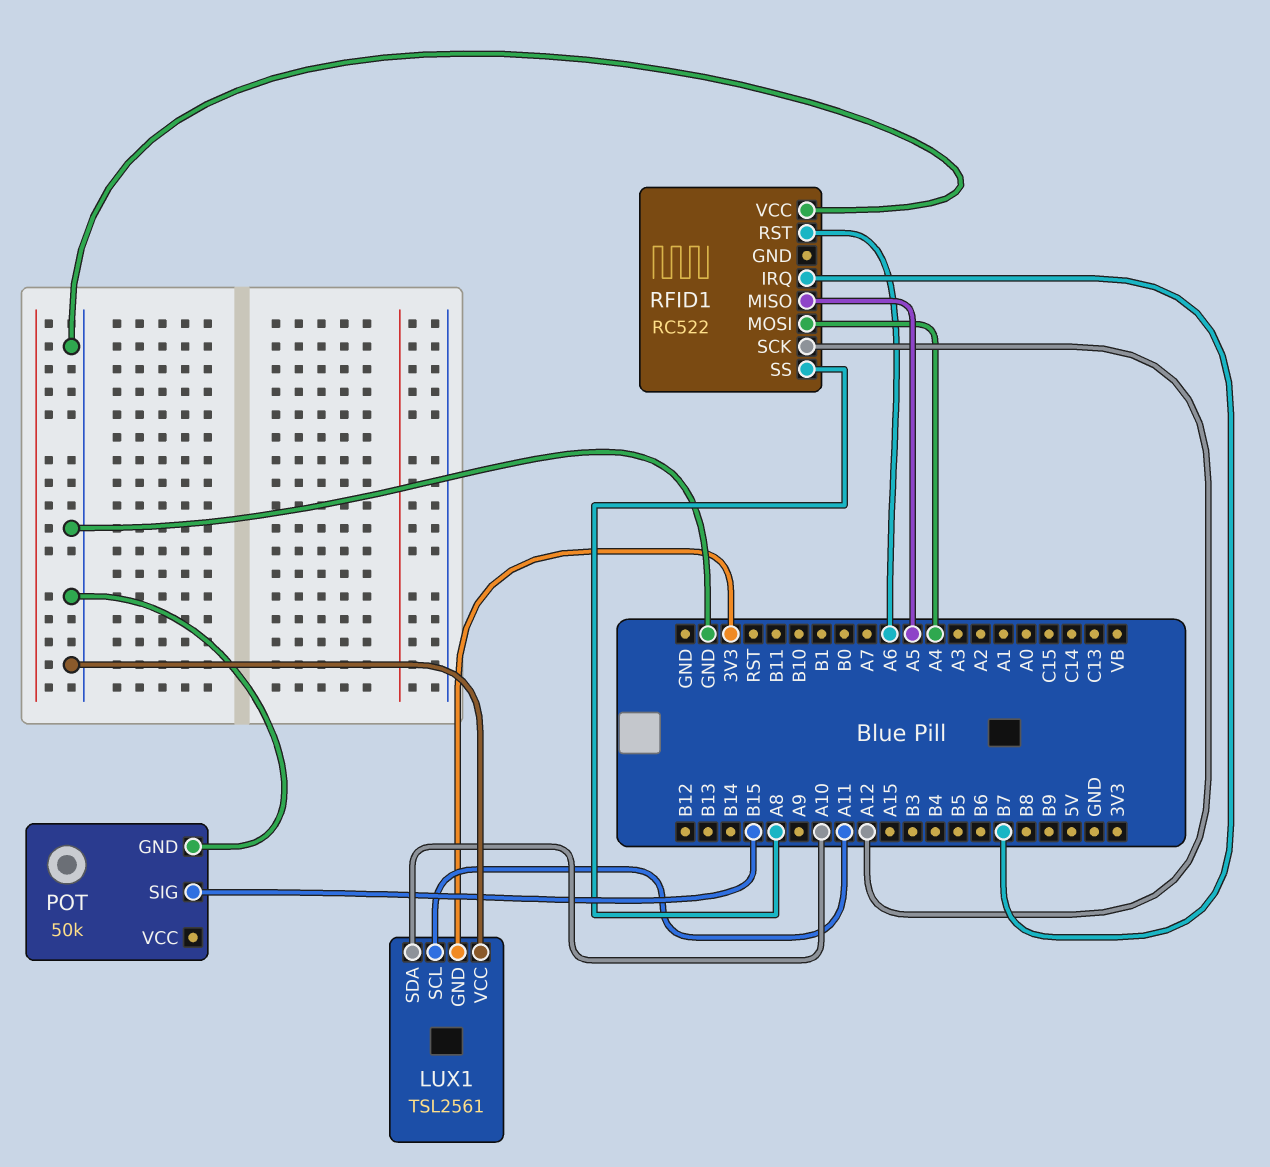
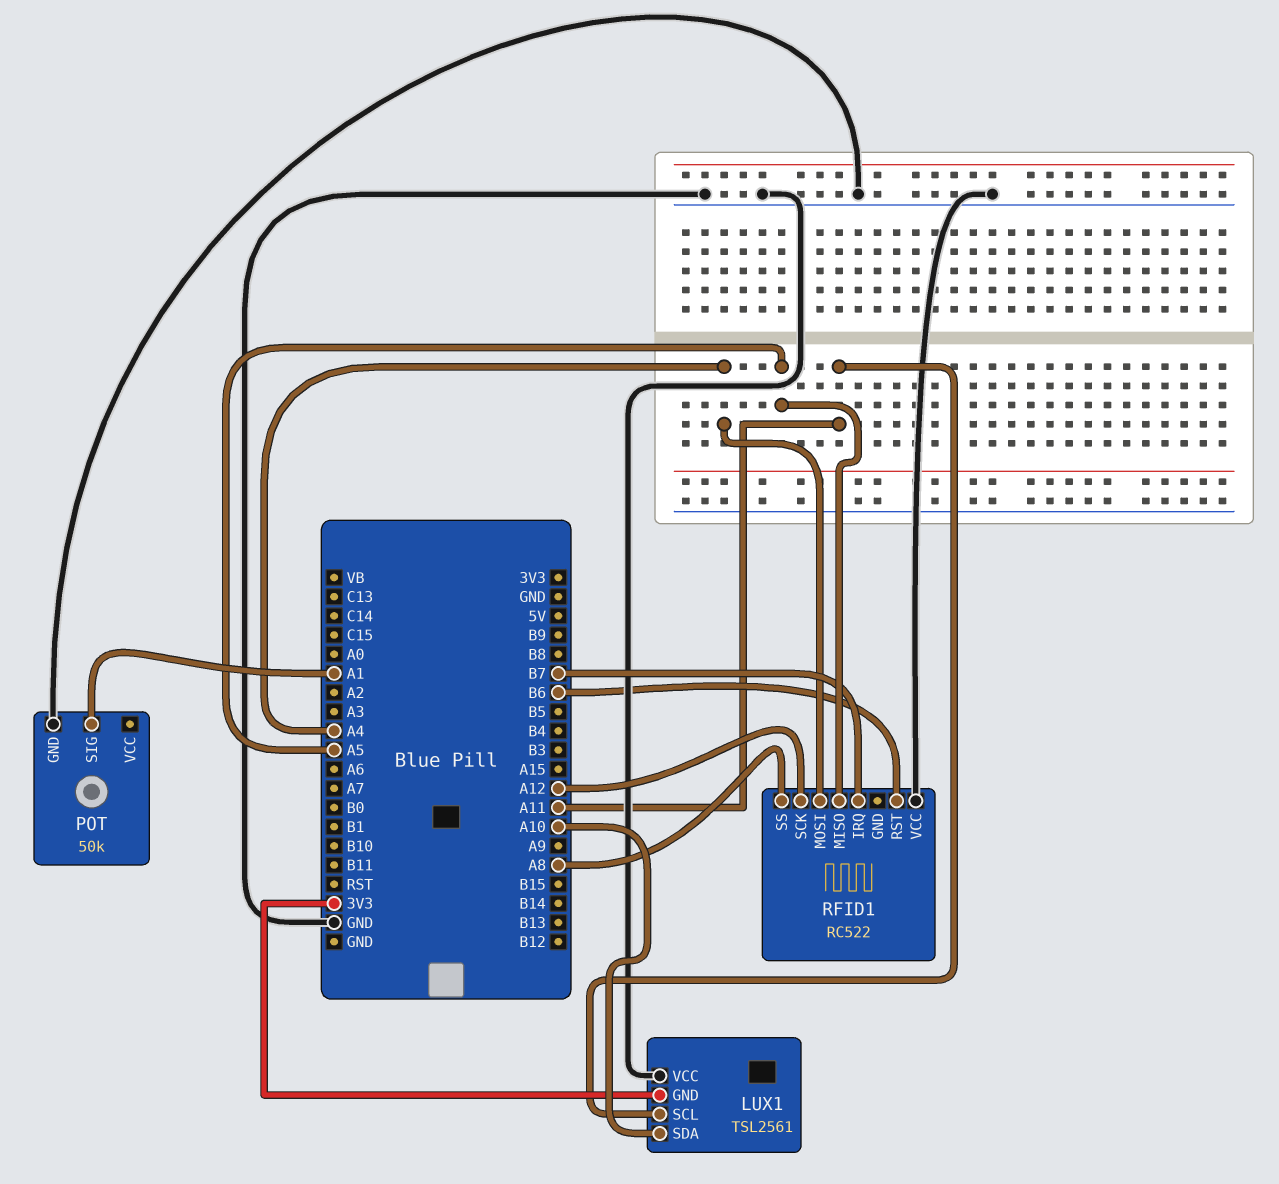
POT pin SIG: B15 -> A1
RFID1 pin RST: A6 -> B6

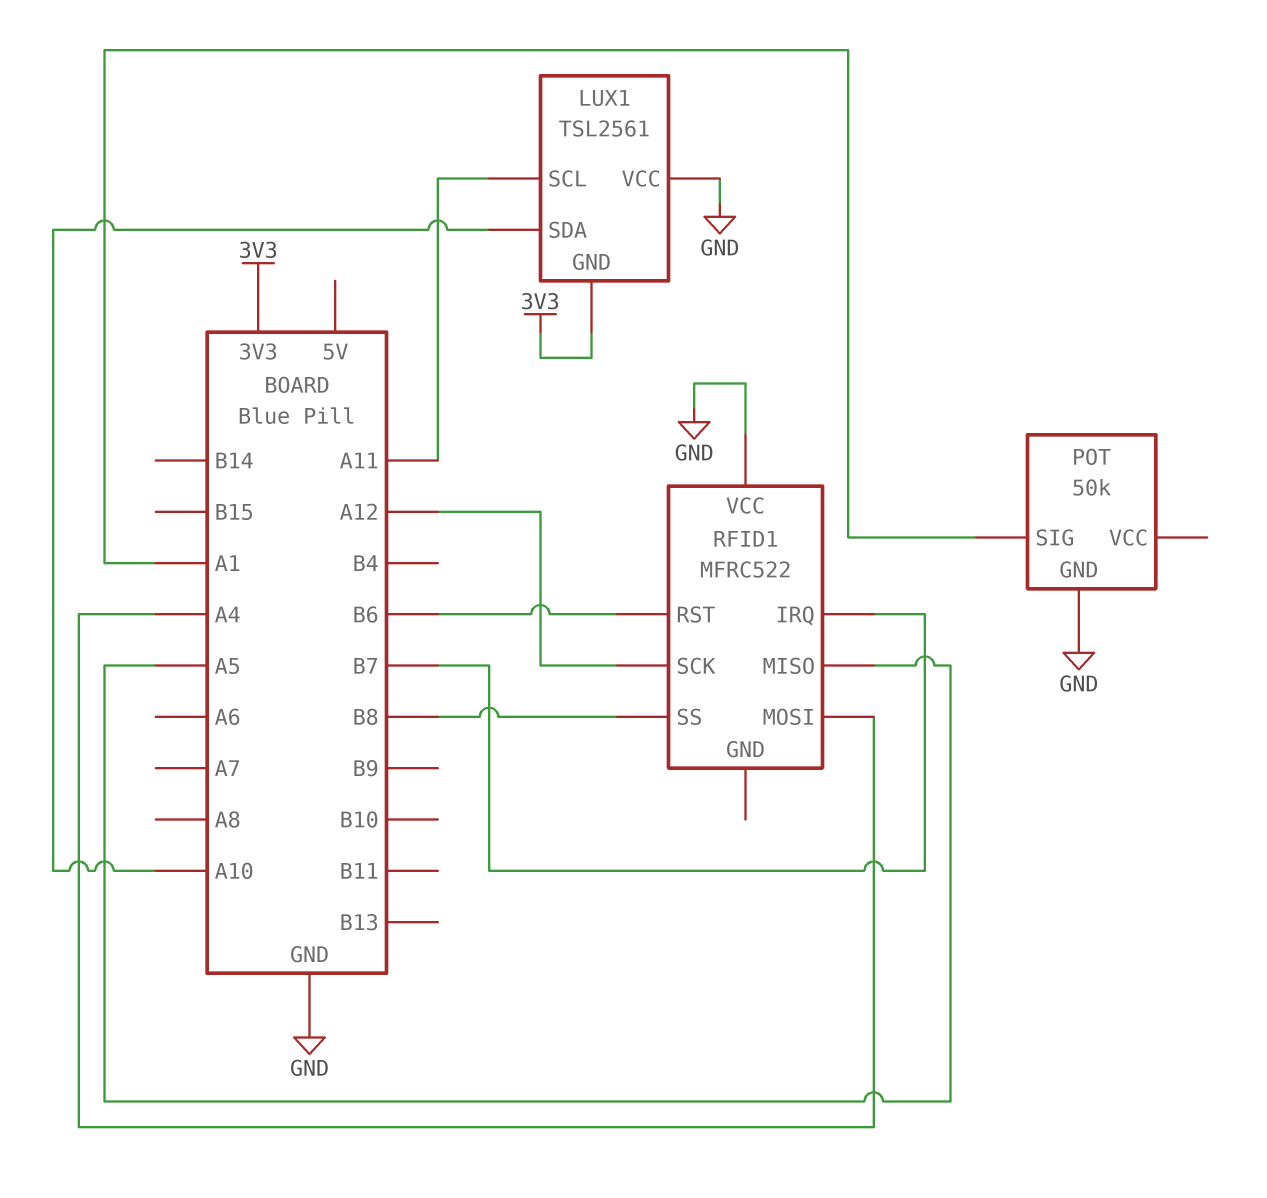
RFID1: RC522 -> MFRC522
RFID1 pin SS: A8 -> B8

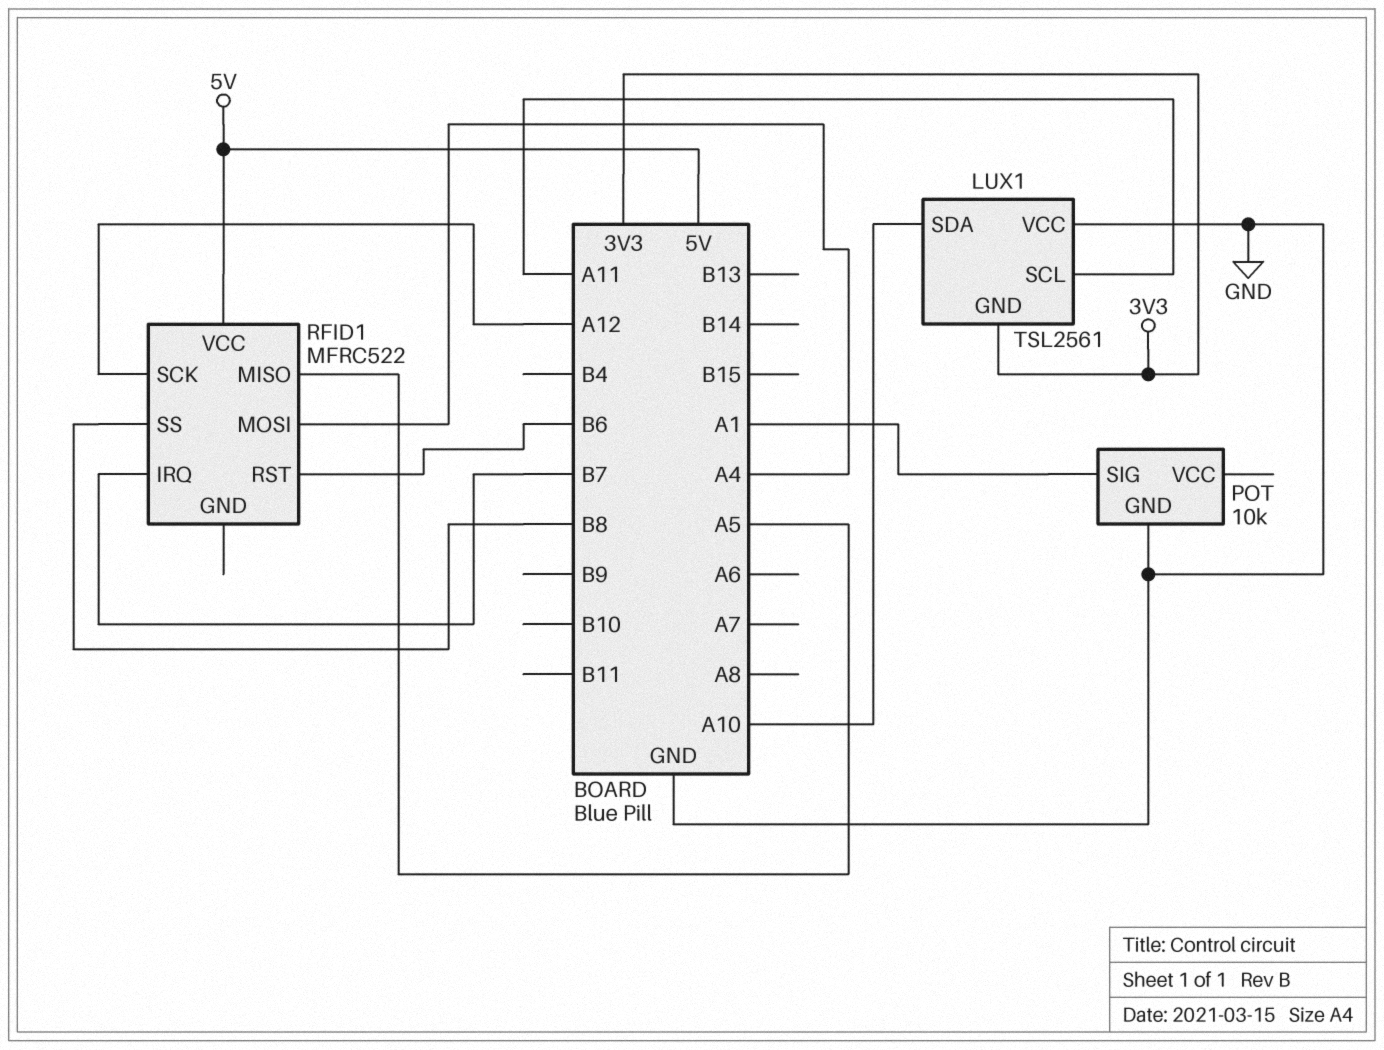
POT: 50k -> 10k
RFID1 pin VCC: GND -> 5V

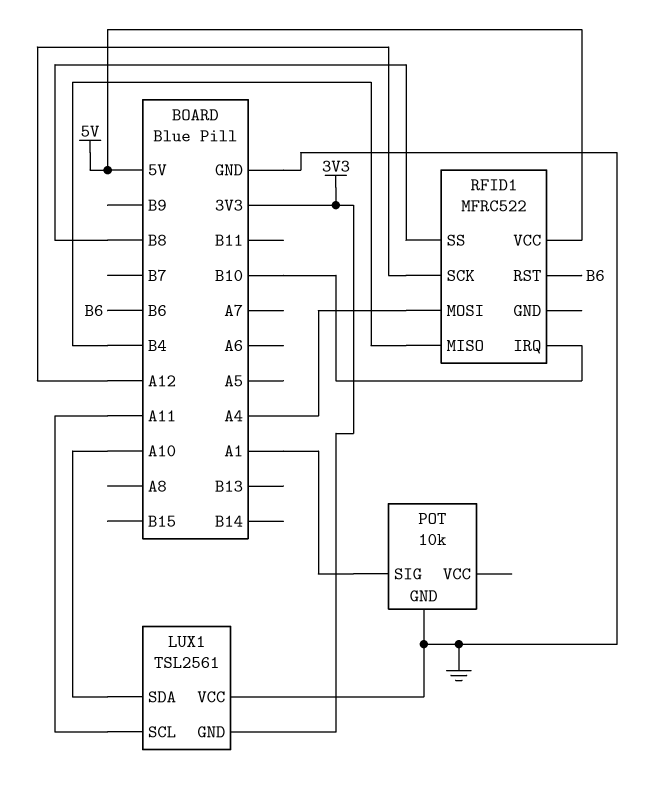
RFID1 pin IRQ: B7 -> B10
RFID1 pin MISO: A5 -> B4

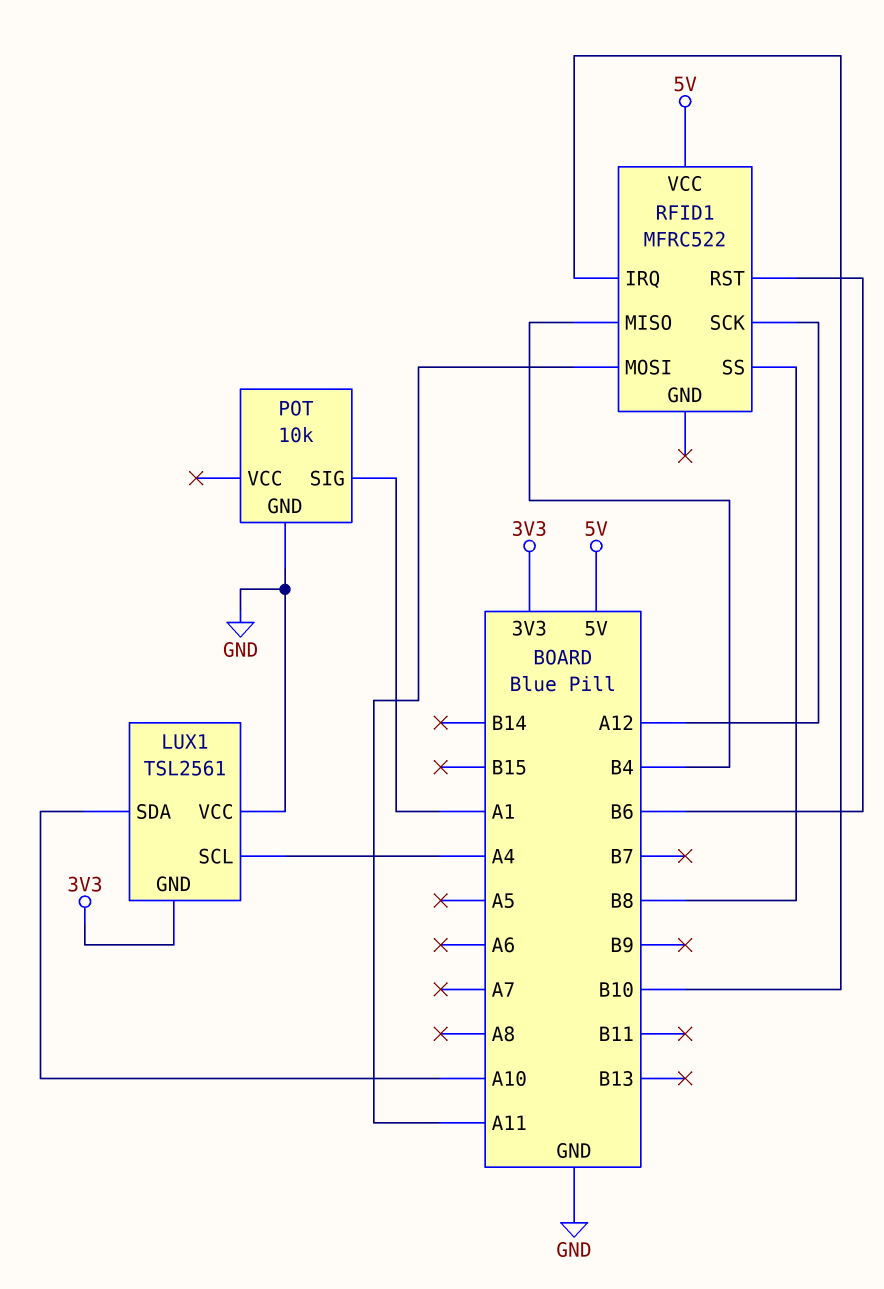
LUX1 pin SCL: A11 -> A4
RFID1 pin MOSI: A4 -> A11

